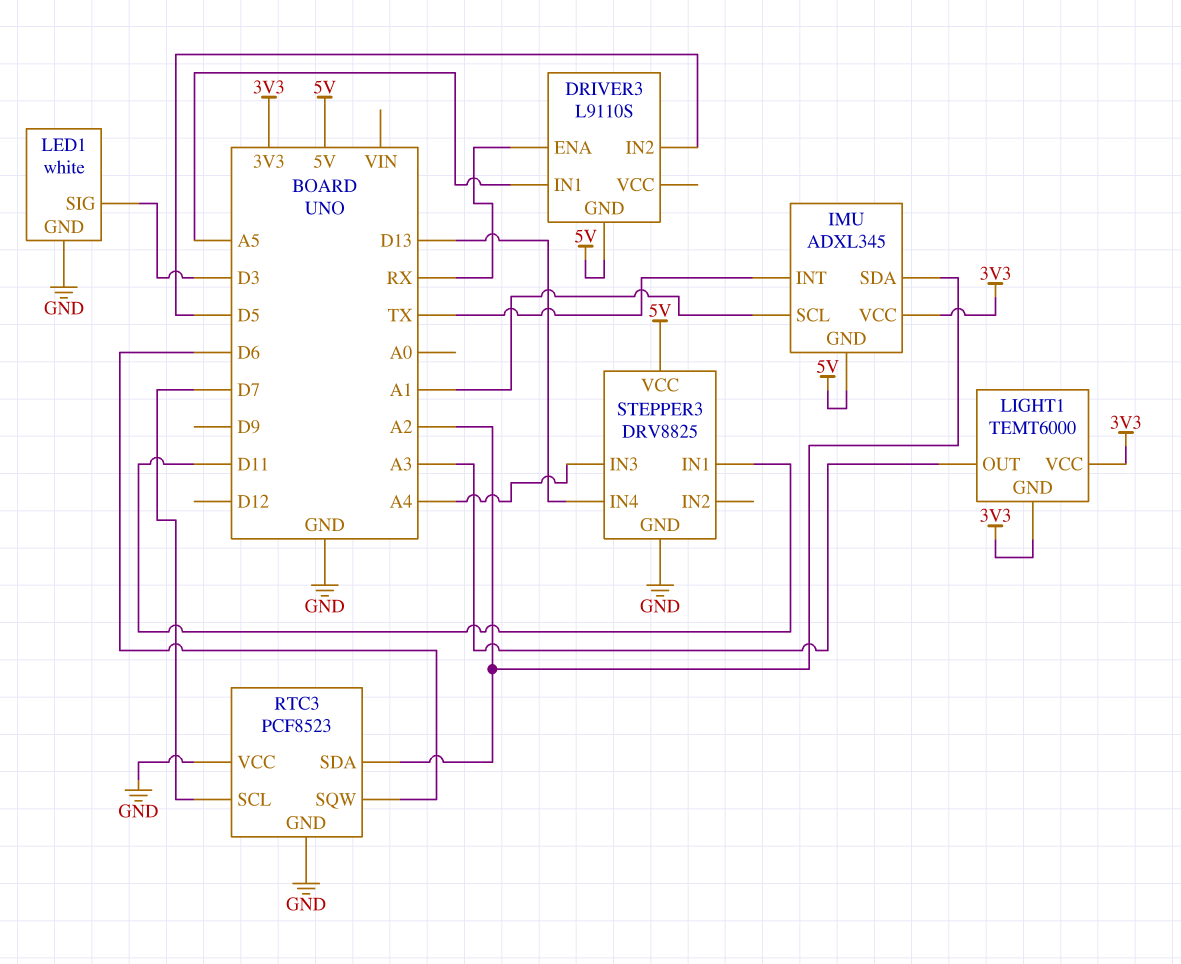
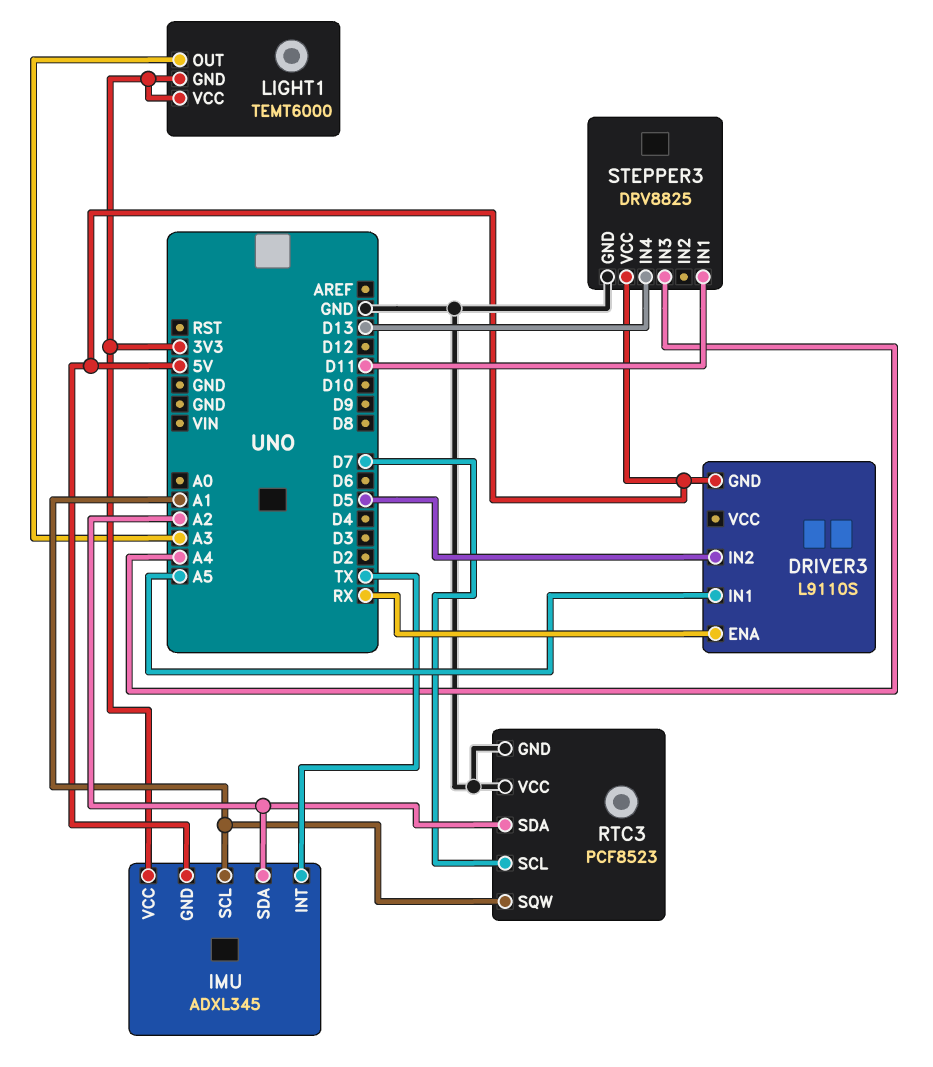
LED1: white -> none
LED1 pin GND: GND -> none
LED1 pin SIG: D3 -> none
RTC3 pin SQW: D6 -> A1

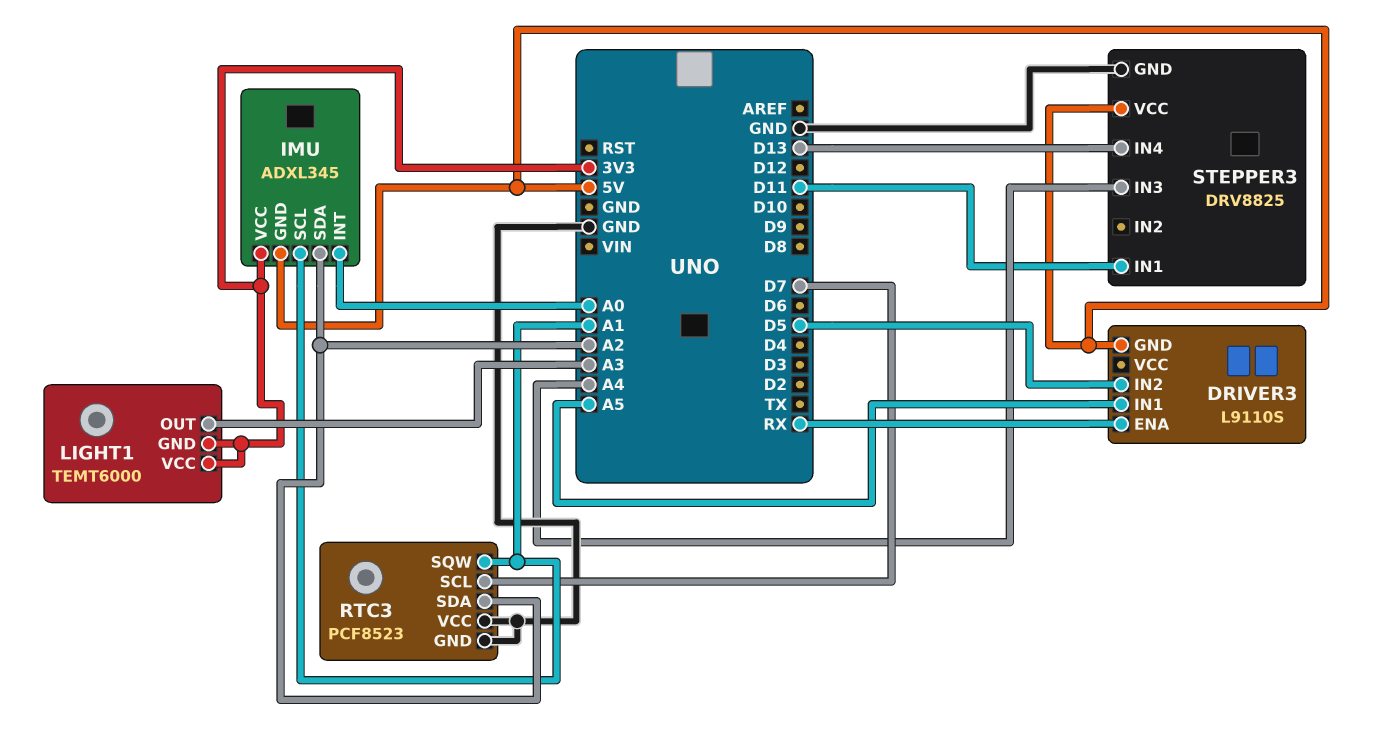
IMU pin INT: TX -> A0

